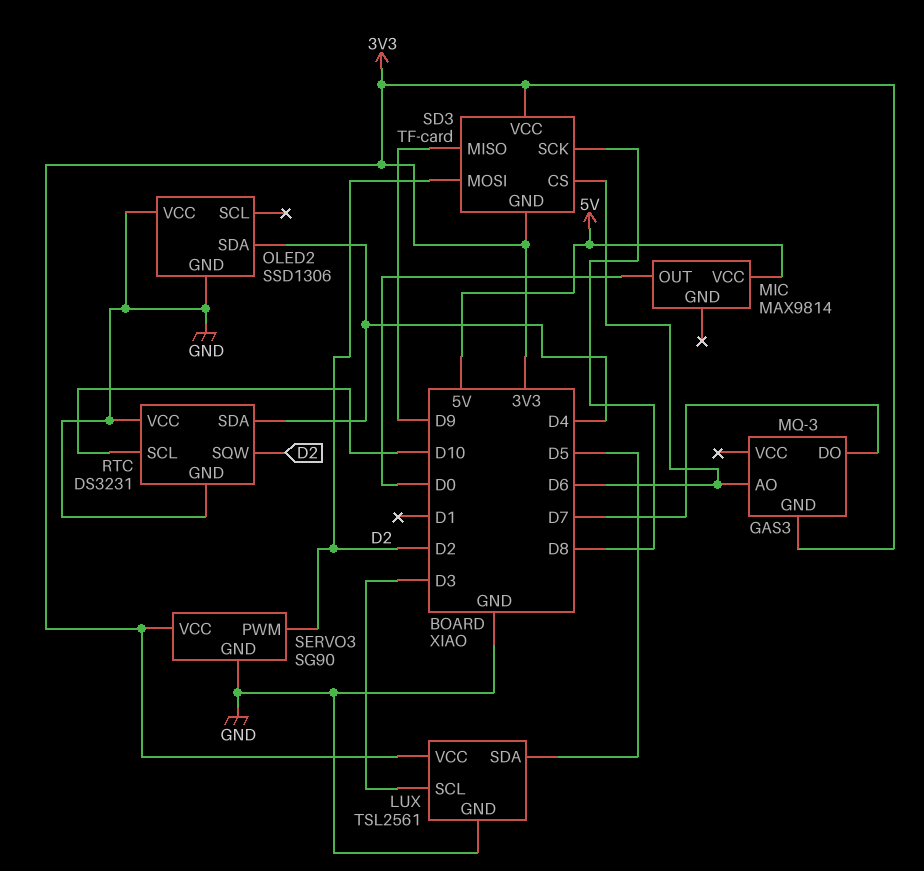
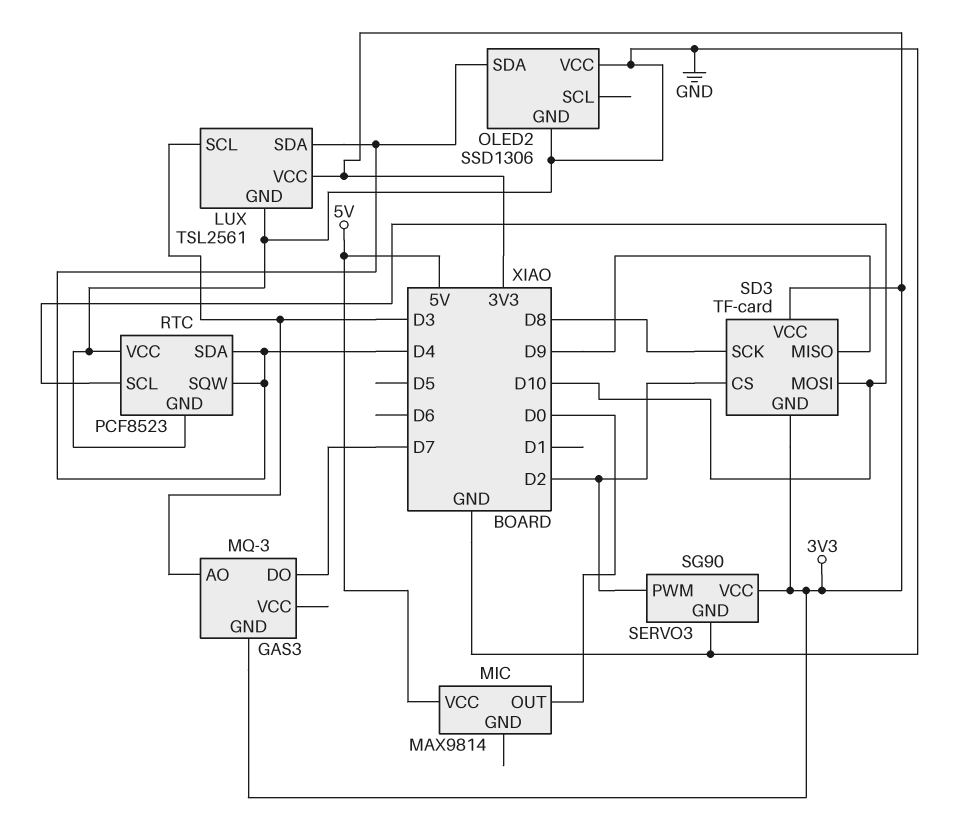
GAS3 pin AO: D6 -> D3
LUX pin SDA: D5 -> D4
RTC: DS3231 -> PCF8523
RTC pin SQW: D2 -> D4
SD3 pin CS: D6 -> D2
SD3 pin MOSI: D2 -> D10

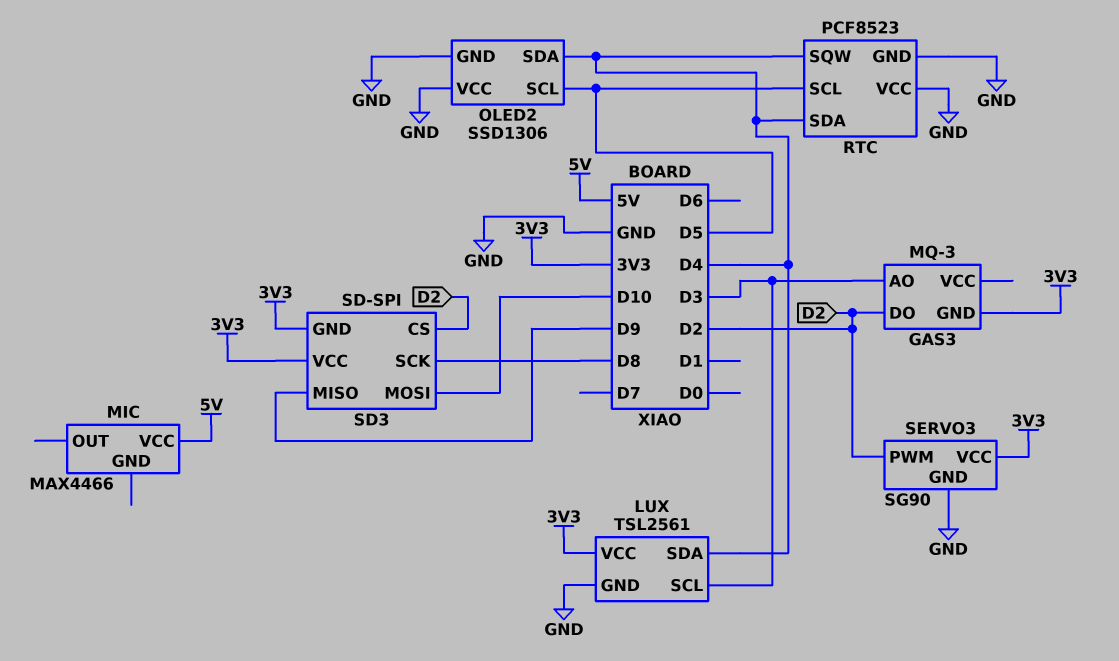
GAS3 pin DO: D7 -> D2
MIC: MAX9814 -> MAX4466
MIC pin OUT: D0 -> none
OLED2 pin SCL: none -> D5
RTC pin SCL: D10 -> D5
SD3: TF-card -> SD-SPI

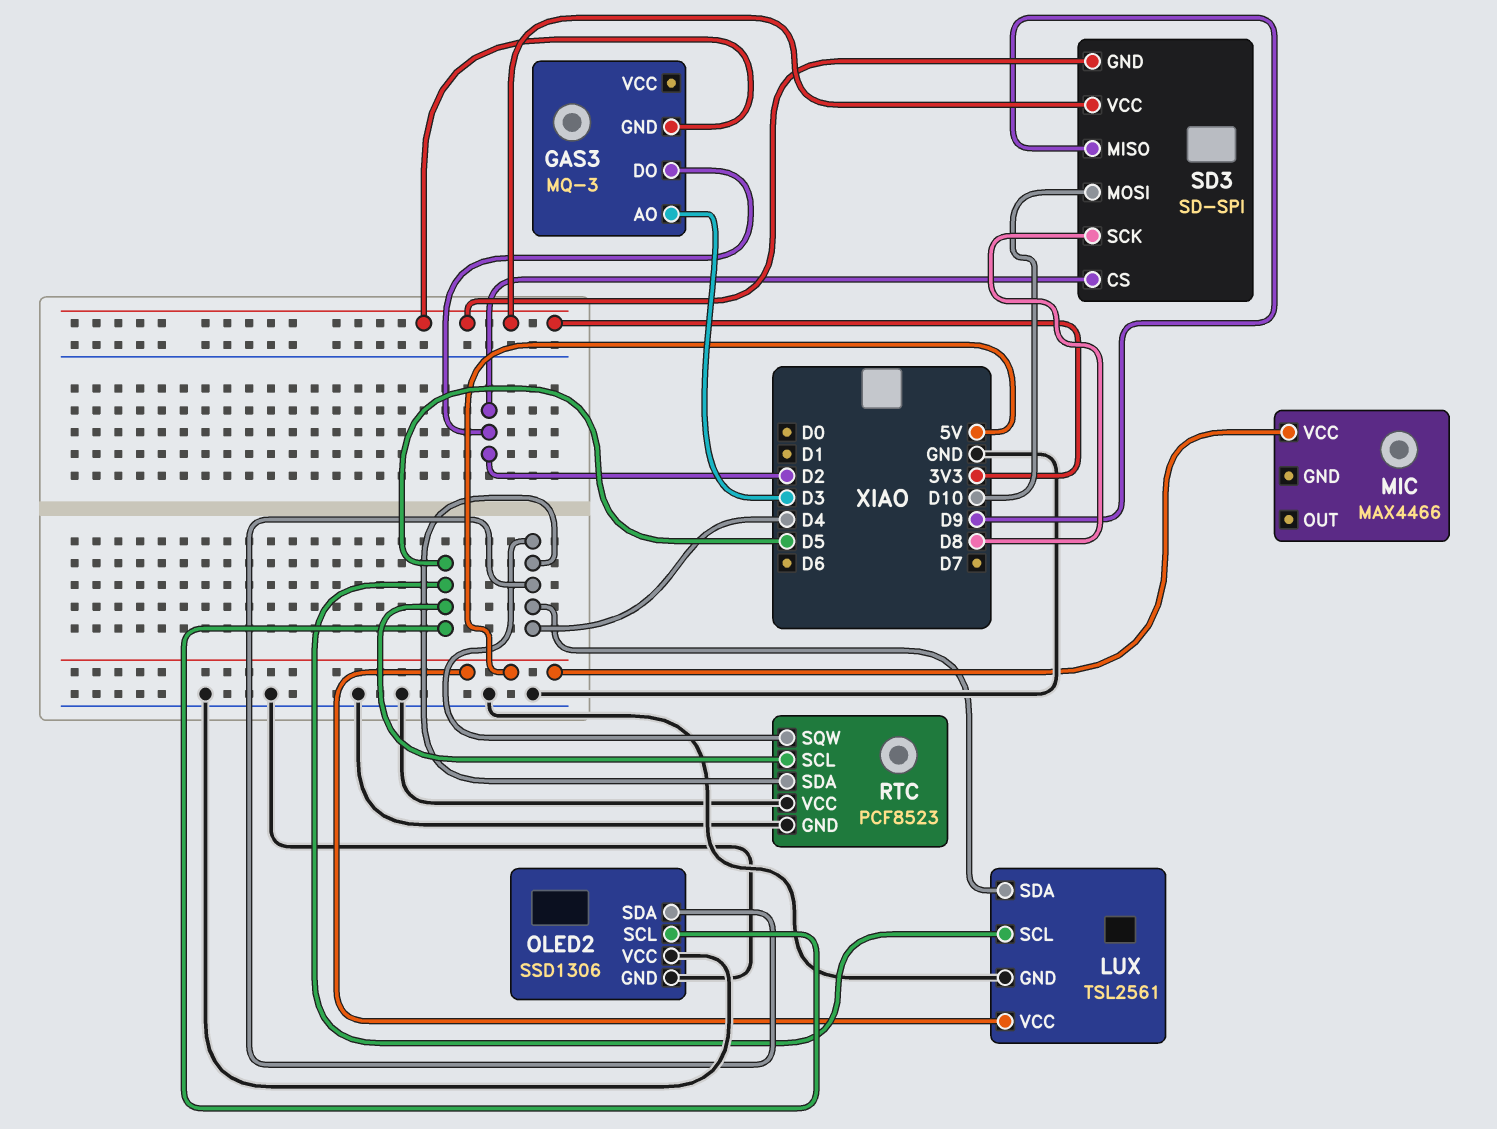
LUX pin SCL: D3 -> D5
LUX pin VCC: 3V3 -> 5V
SERVO3: SG90 -> none
SERVO3 pin GND: GND -> none
SERVO3 pin PWM: D2 -> none
SERVO3 pin VCC: 3V3 -> none

